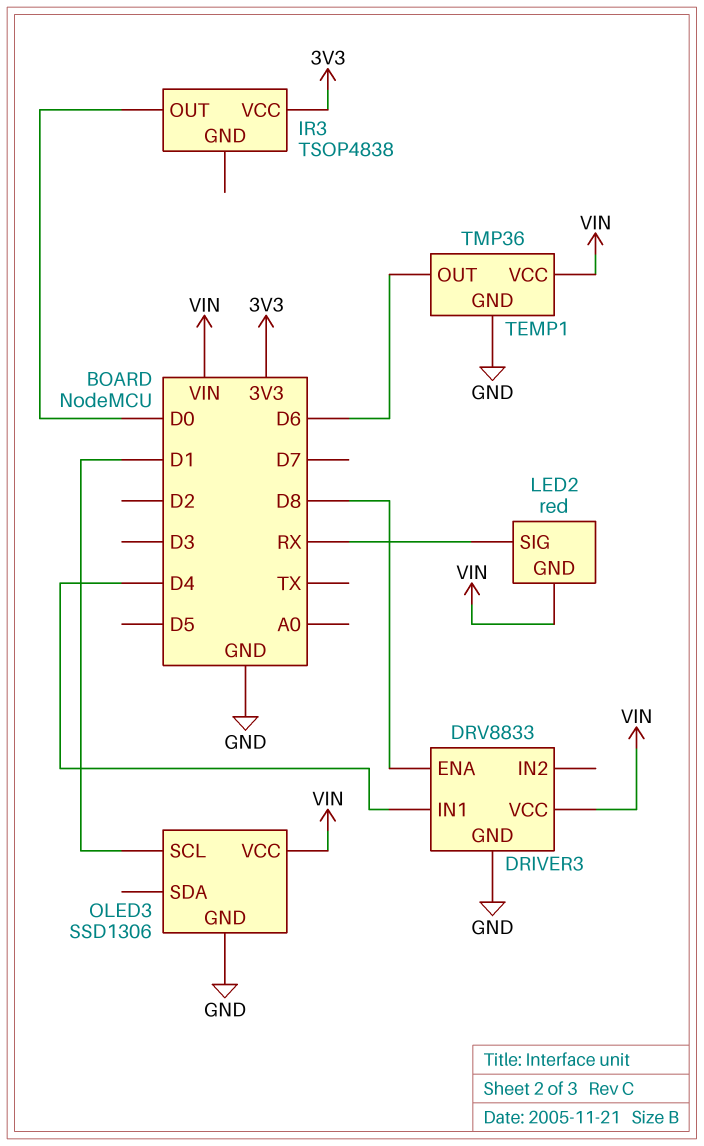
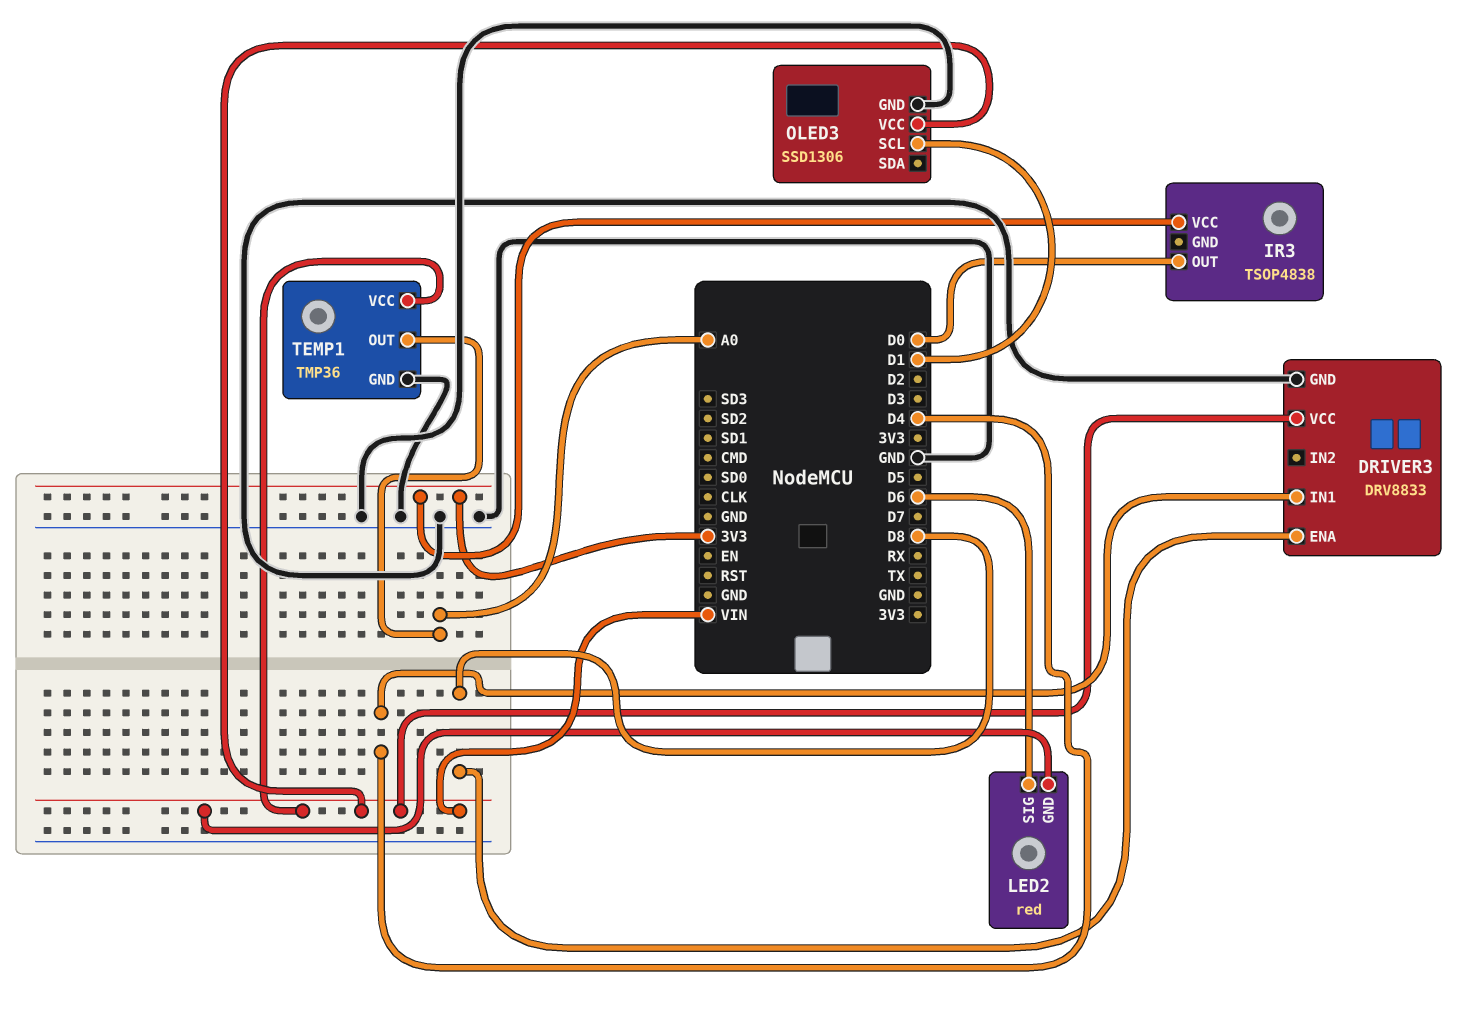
LED2 pin SIG: RX -> D6
TEMP1 pin OUT: D6 -> A0

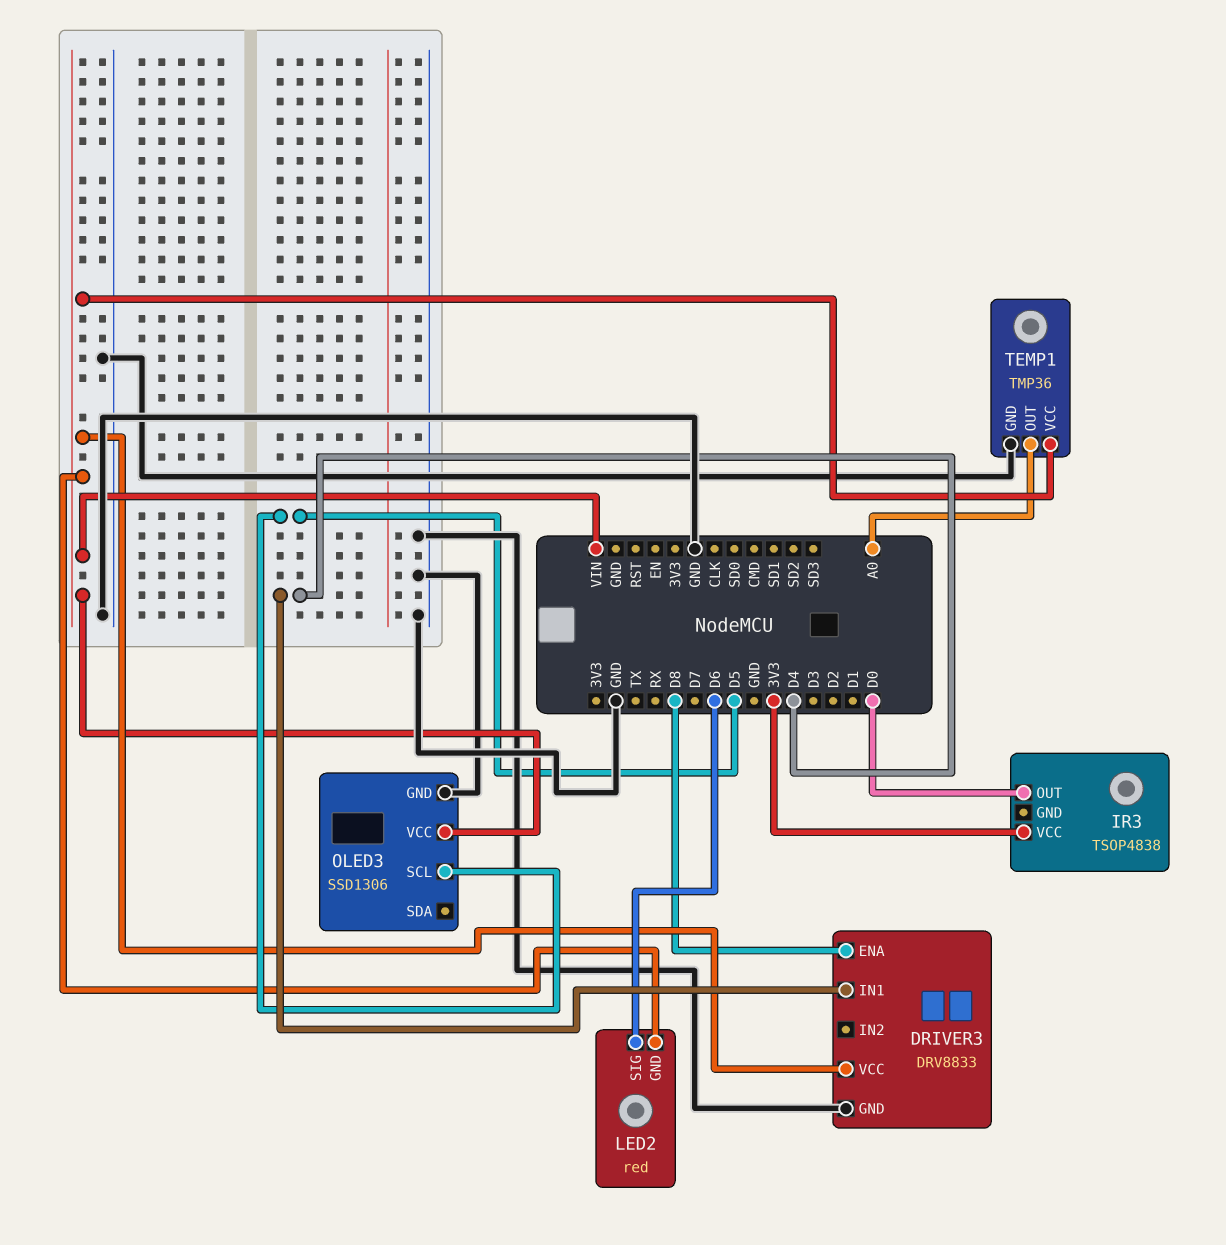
OLED3 pin SCL: D1 -> D5

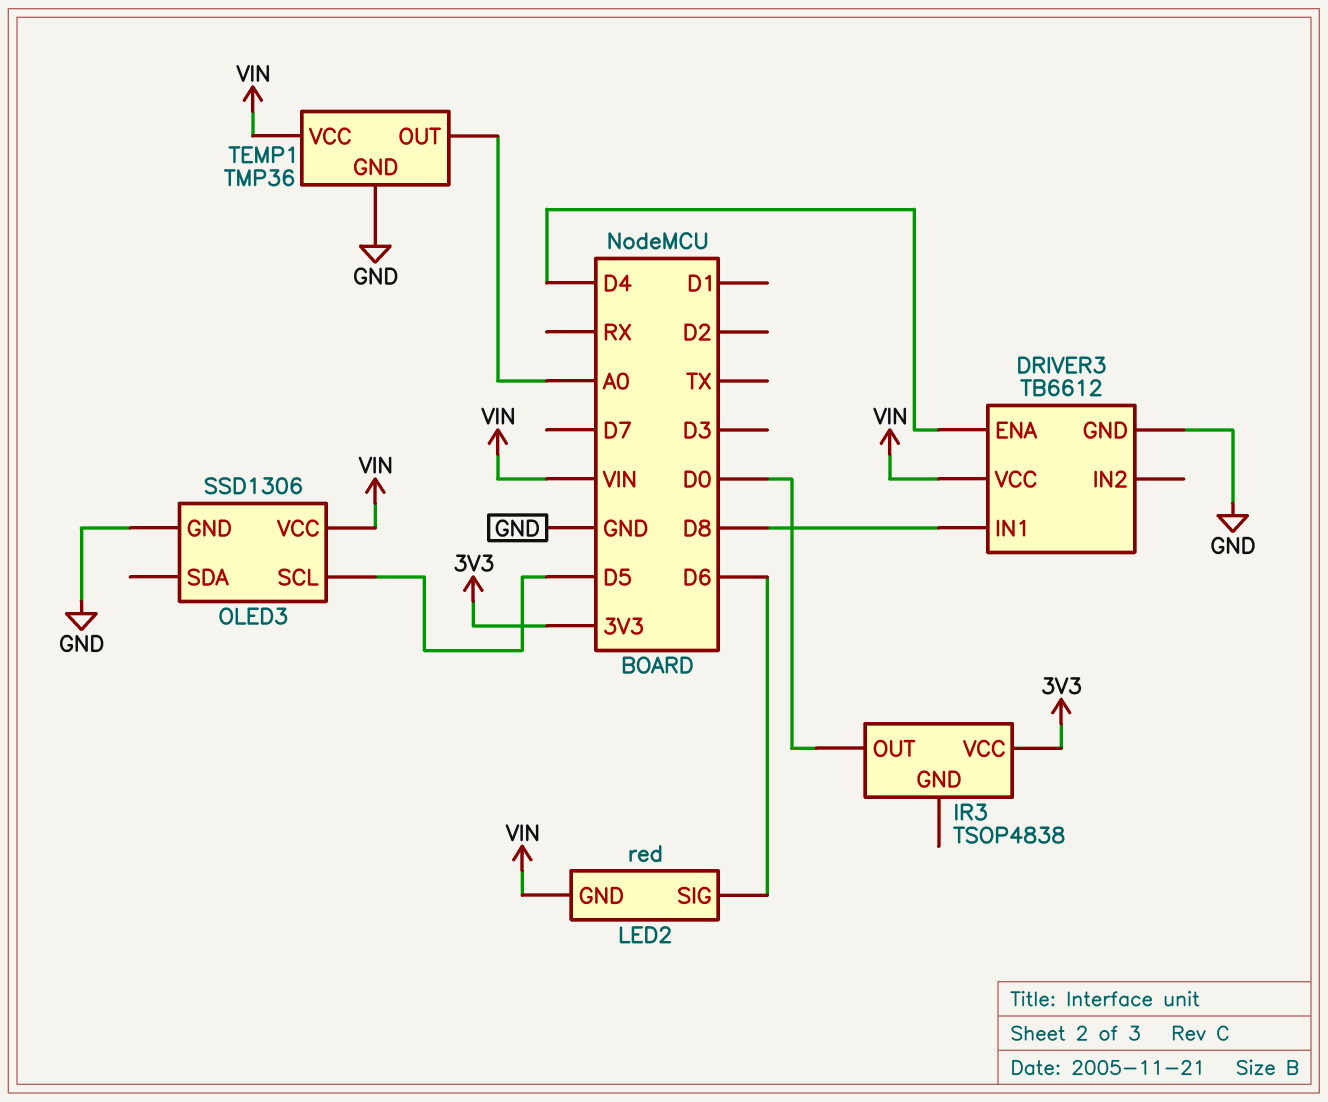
DRIVER3: DRV8833 -> TB6612
DRIVER3 pin ENA: D8 -> D4
DRIVER3 pin IN1: D4 -> D8

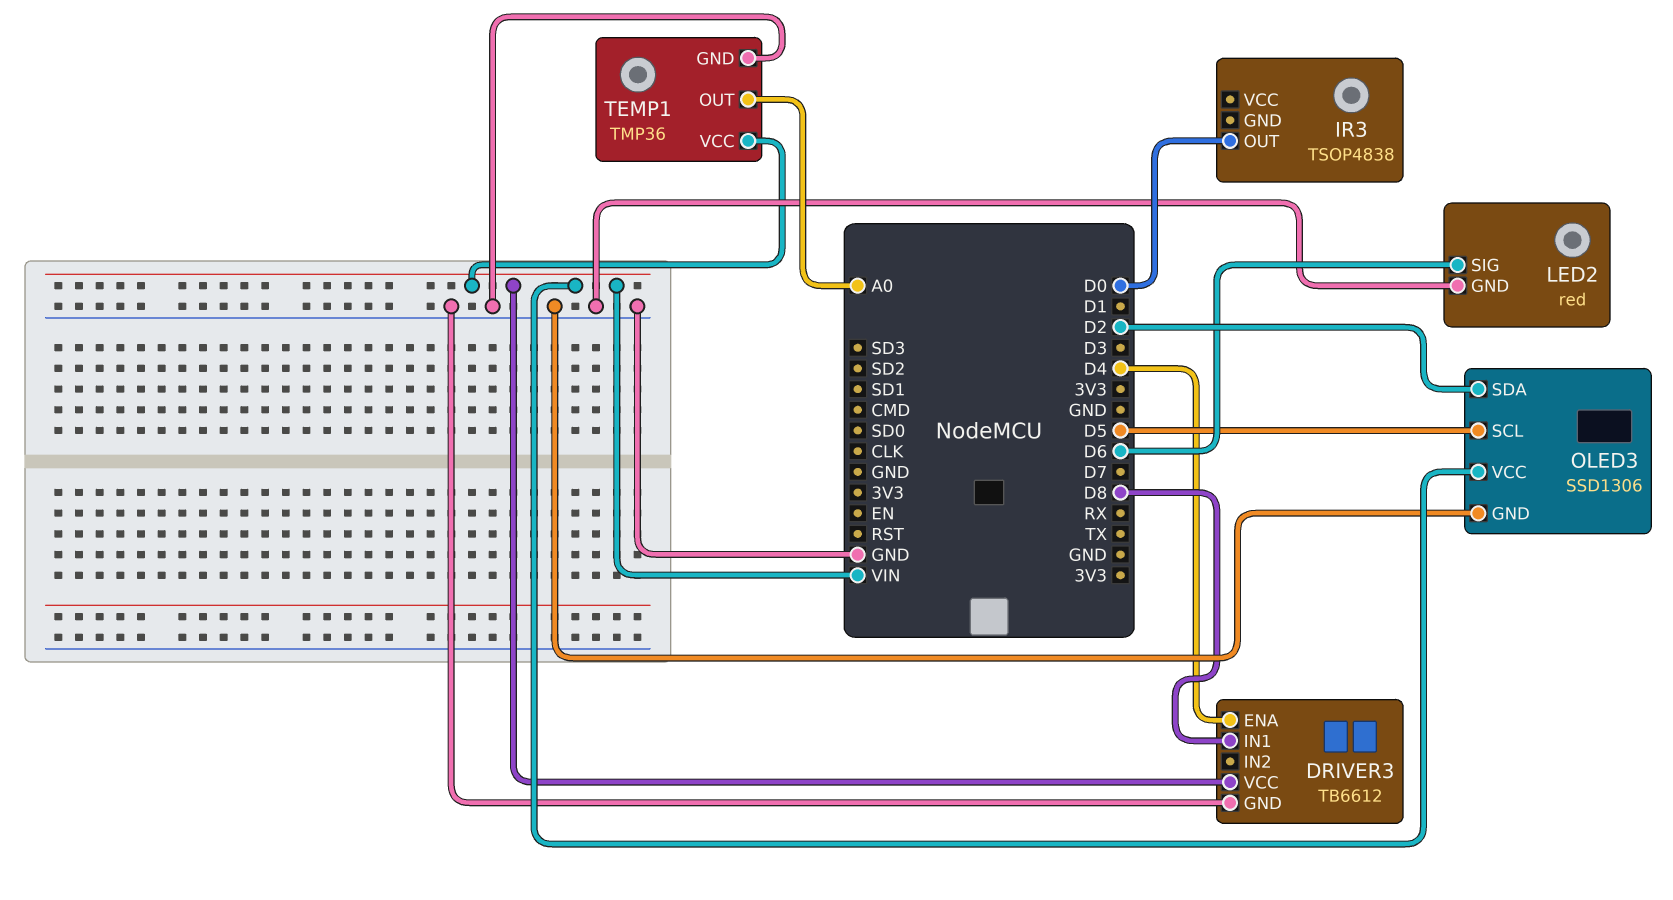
IR3 pin VCC: 3V3 -> none
LED2 pin GND: VIN -> GND
OLED3 pin SDA: none -> D2

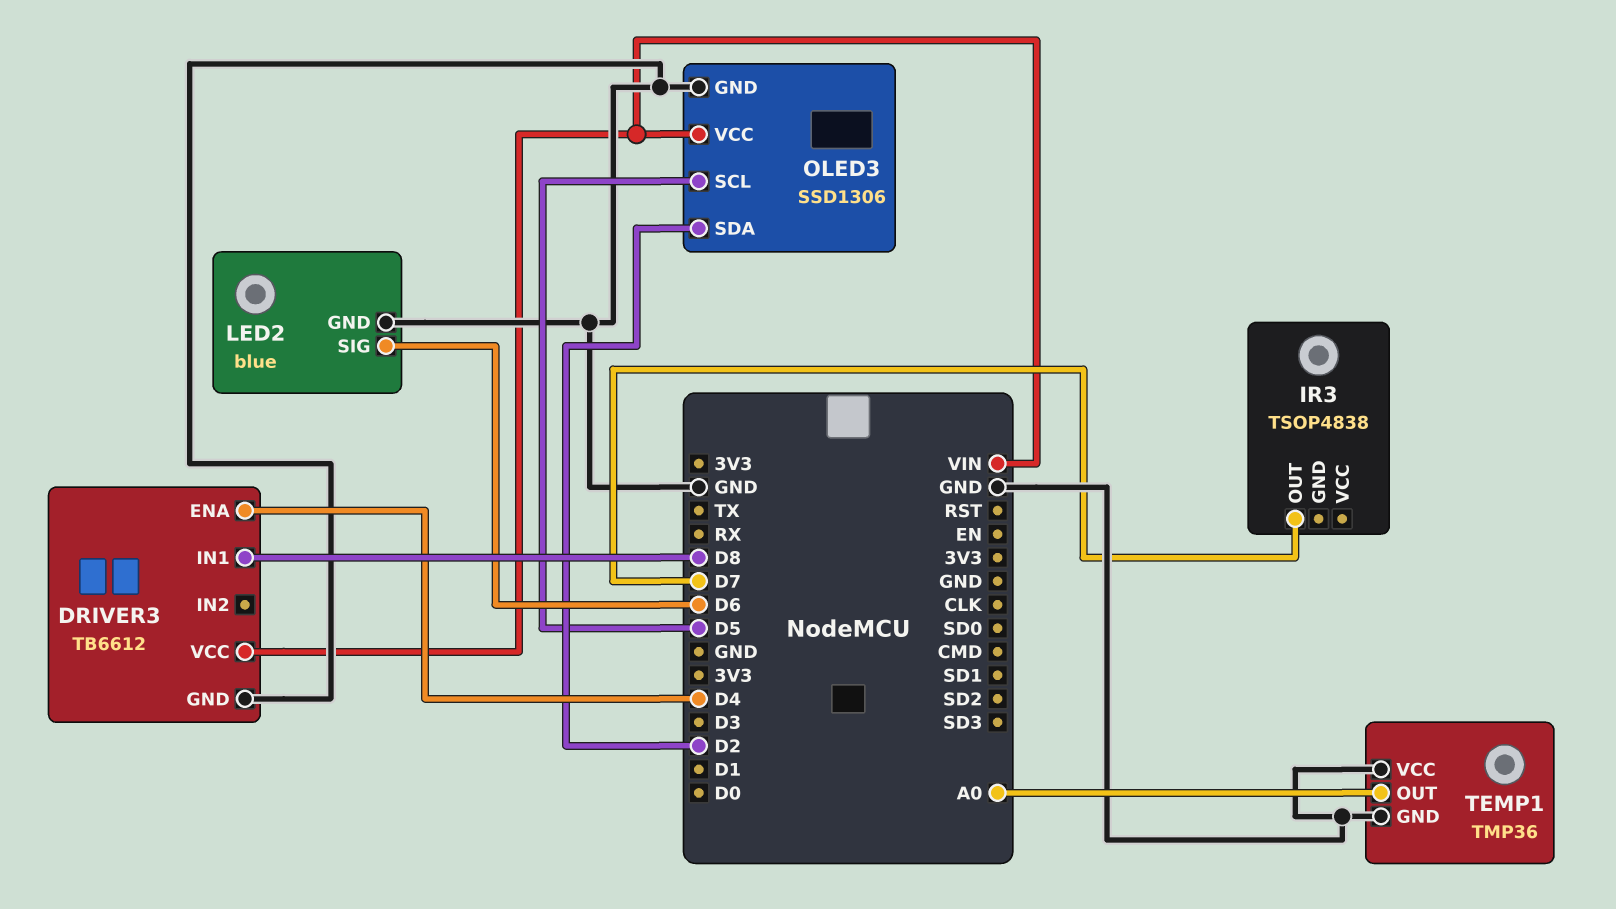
IR3 pin OUT: D0 -> D7
LED2: red -> blue
TEMP1 pin VCC: VIN -> GND

